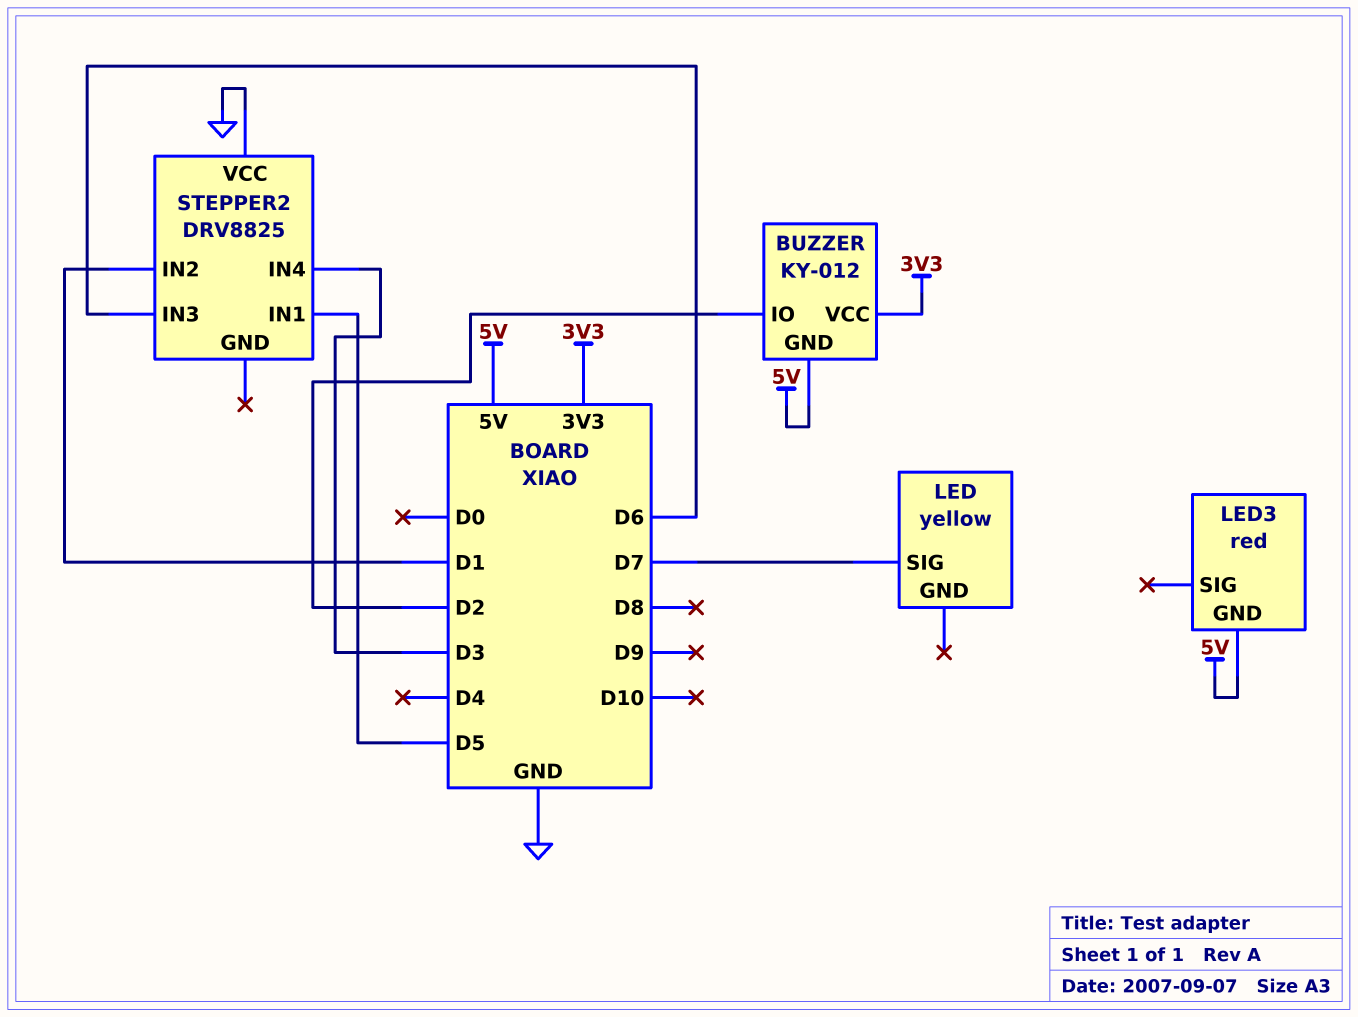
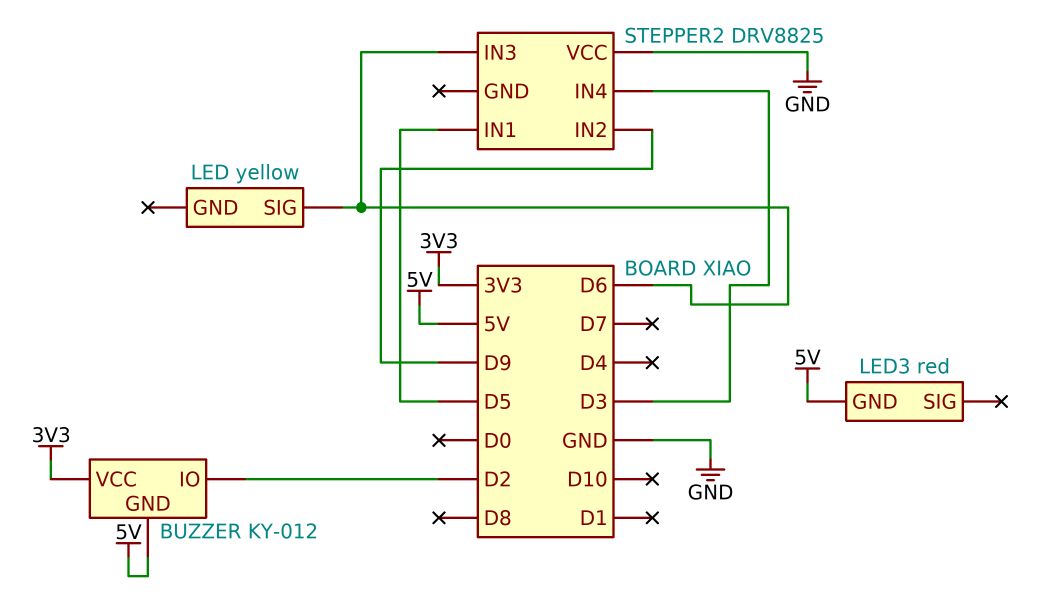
LED pin SIG: D7 -> D6
STEPPER2 pin IN2: D1 -> D9

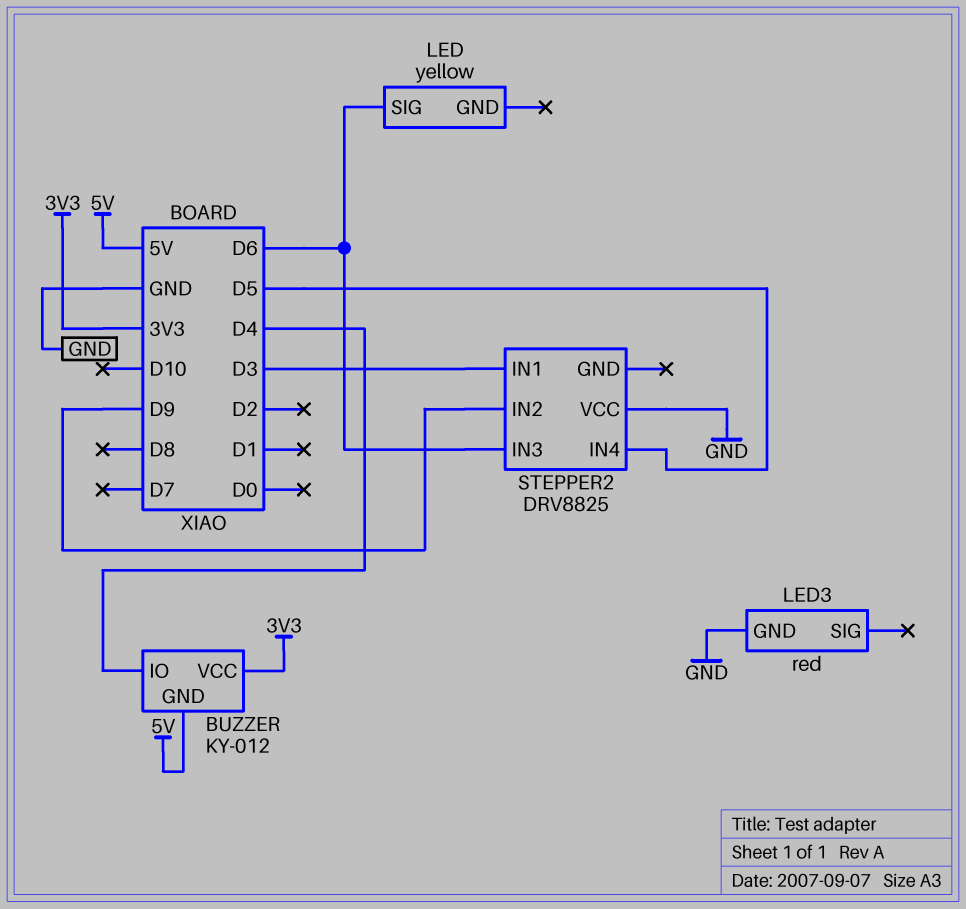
BUZZER pin IO: D2 -> D4
LED3 pin GND: 5V -> GND
STEPPER2 pin IN1: D5 -> D3
STEPPER2 pin IN4: D3 -> D5

